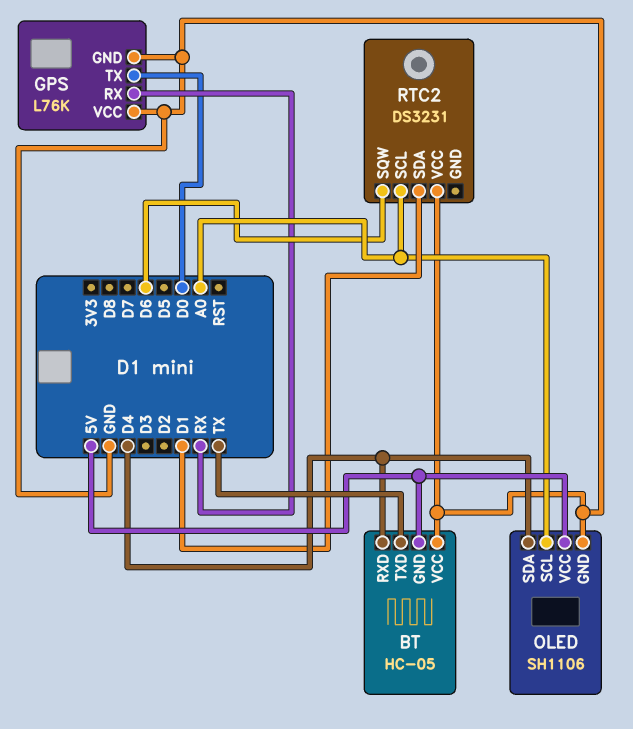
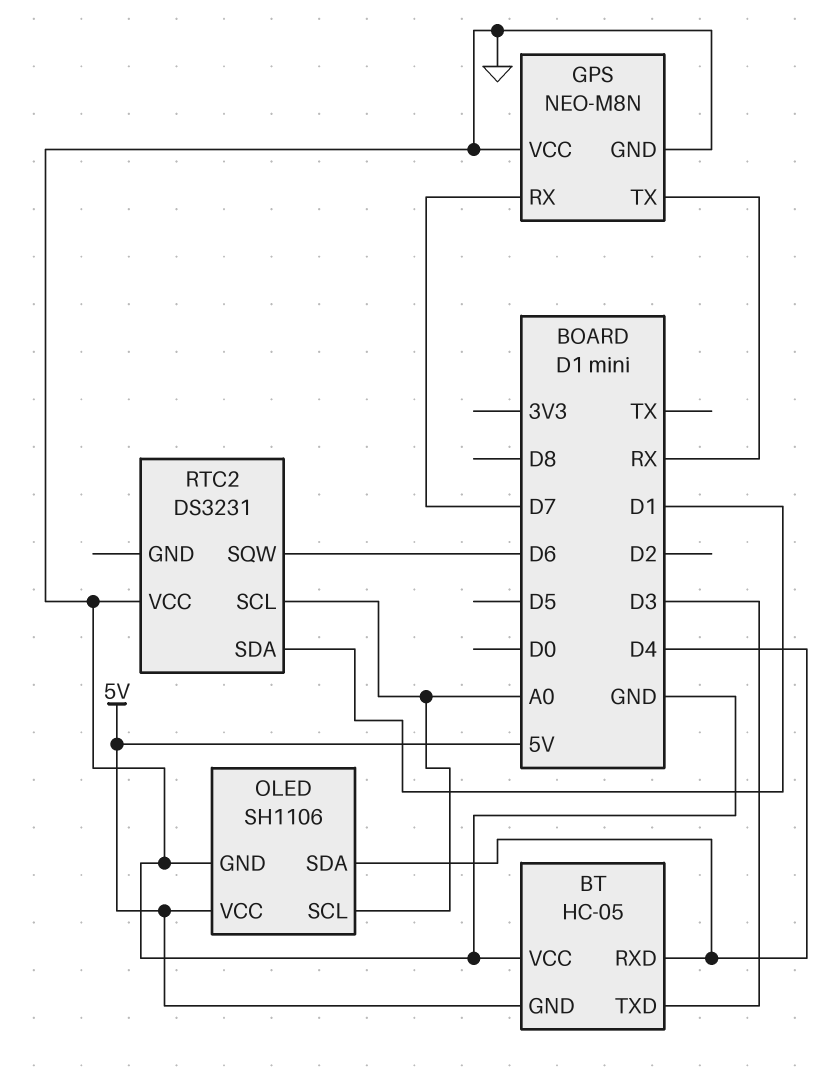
BT pin TXD: TX -> D3
GPS: L76K -> NEO-M8N
GPS pin RX: RX -> D7
GPS pin TX: D0 -> RX

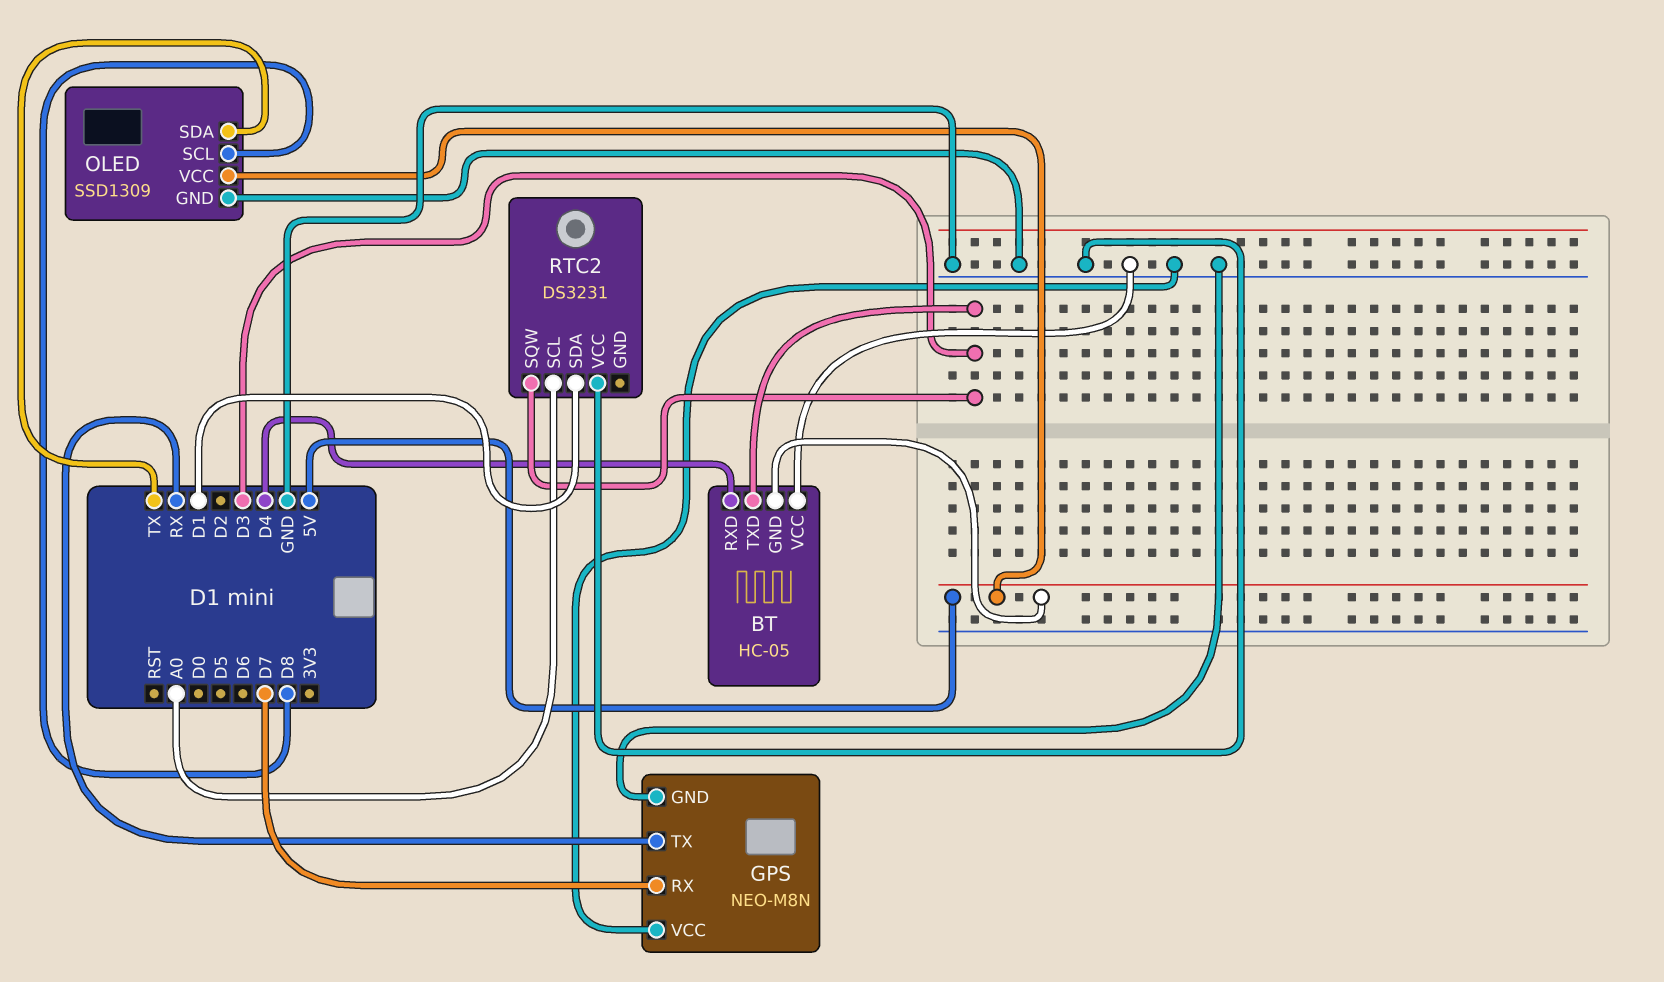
OLED: SH1106 -> SSD1309
OLED pin SCL: A0 -> D8
OLED pin SDA: D4 -> TX
RTC2 pin SQW: D6 -> D3

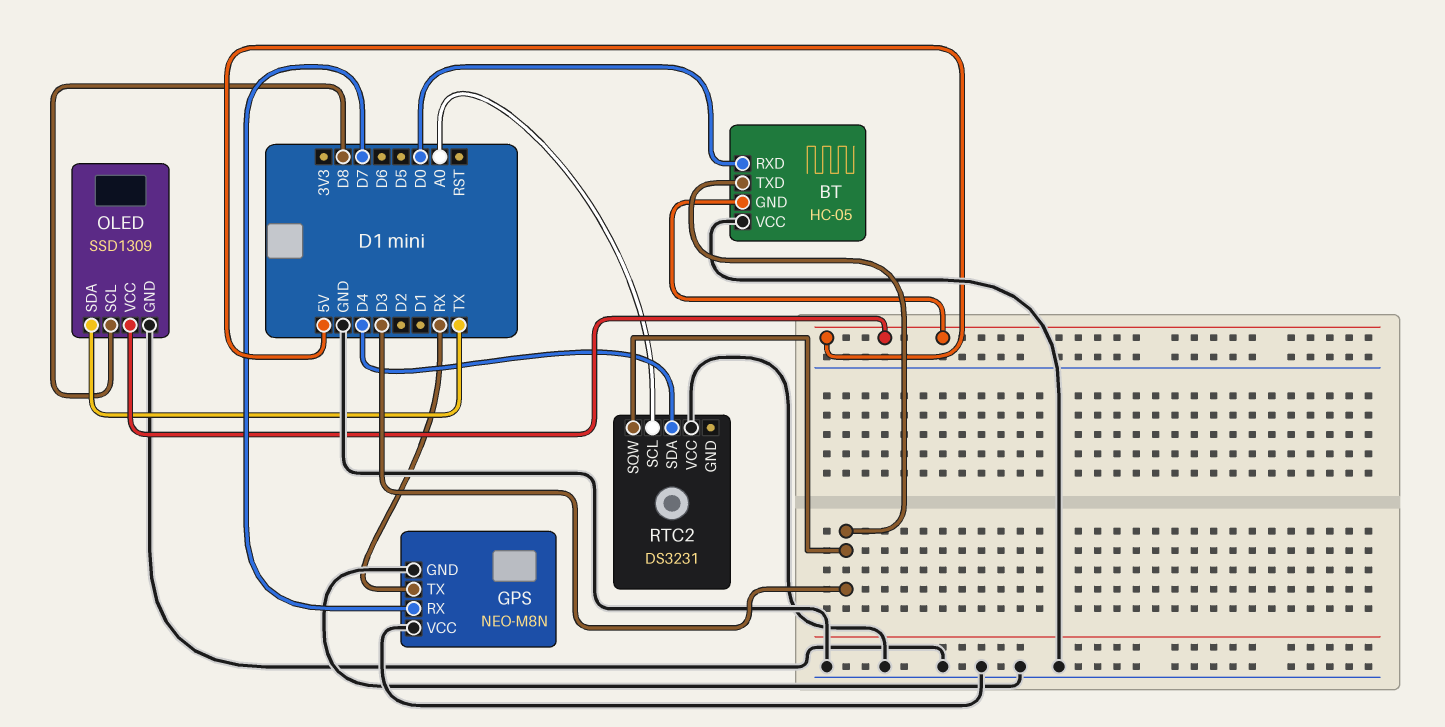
BT pin RXD: D4 -> D0
RTC2 pin SDA: D1 -> D4

